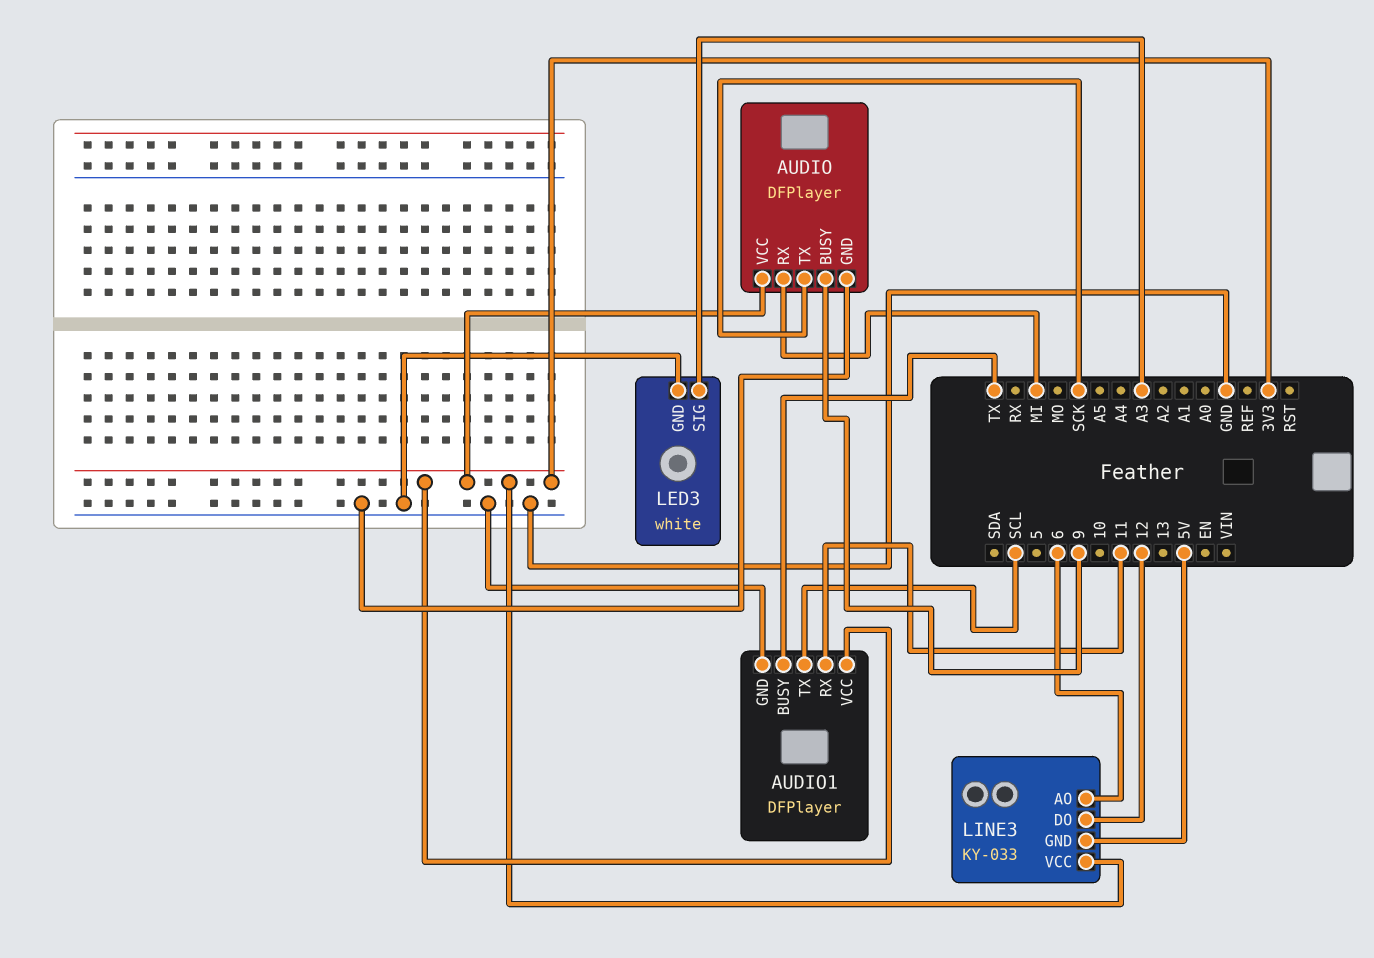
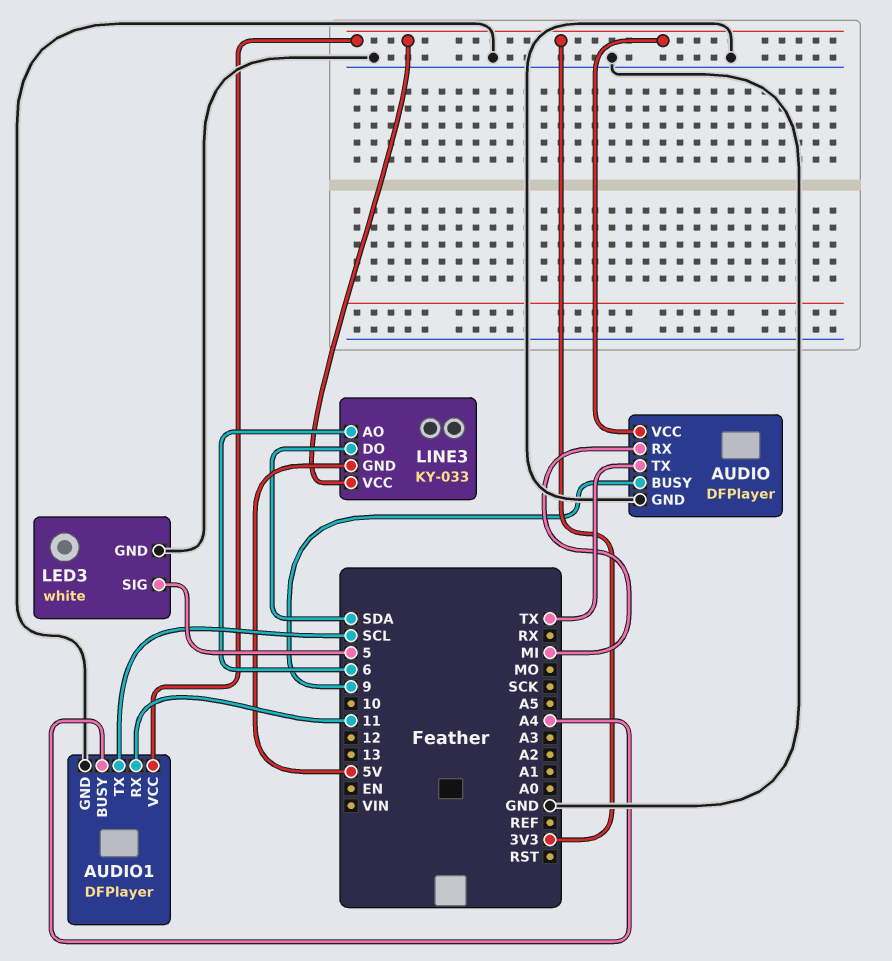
AUDIO pin TX: SCK -> TX
AUDIO1 pin BUSY: TX -> A4
LED3 pin SIG: A3 -> 5
LINE3 pin DO: 12 -> SDA

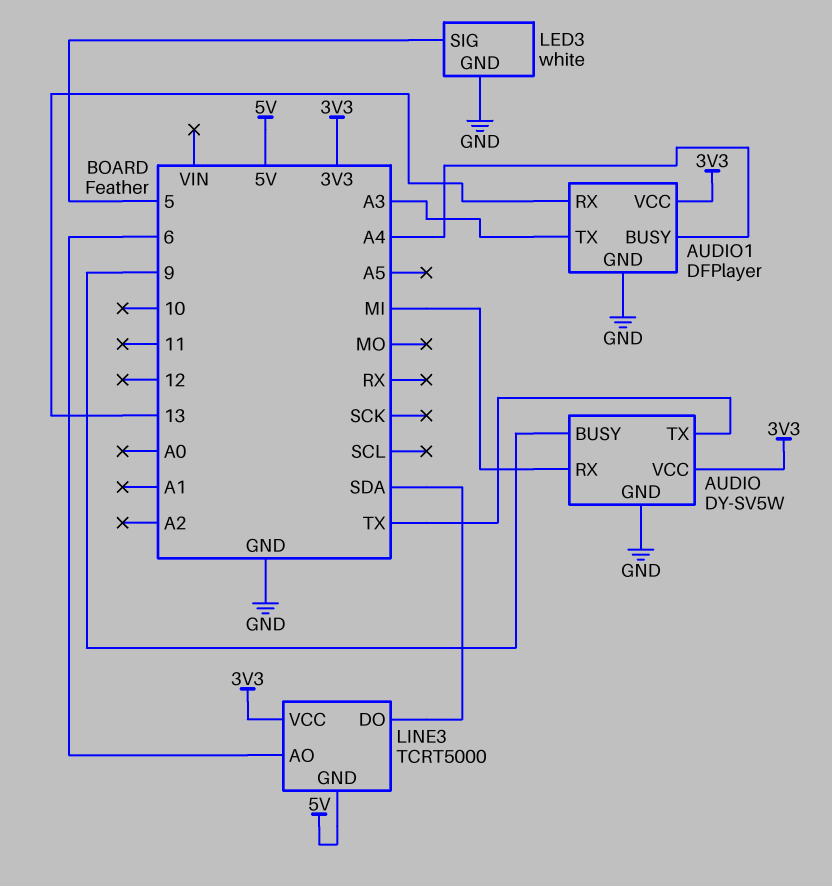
AUDIO: DFPlayer -> DY-SV5W
AUDIO1 pin RX: 11 -> 13
AUDIO1 pin TX: SCL -> A3
LINE3: KY-033 -> TCRT5000

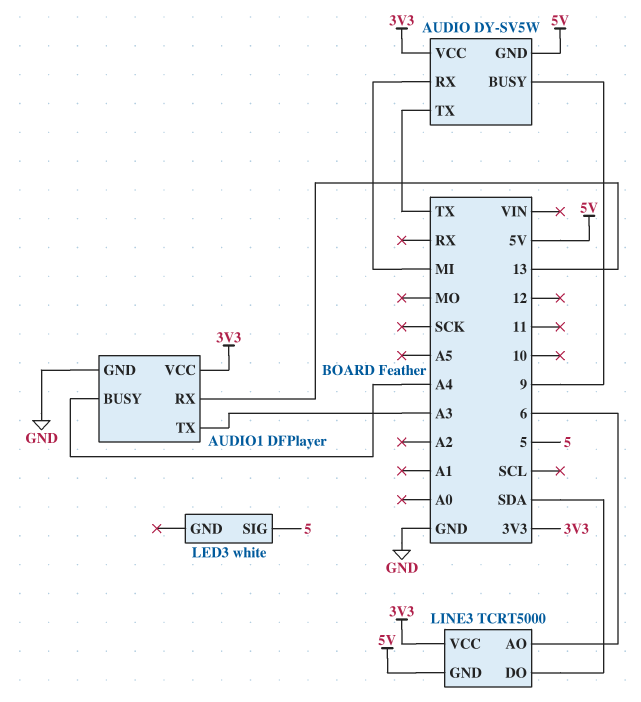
AUDIO pin GND: GND -> 5V
LED3 pin GND: GND -> none

